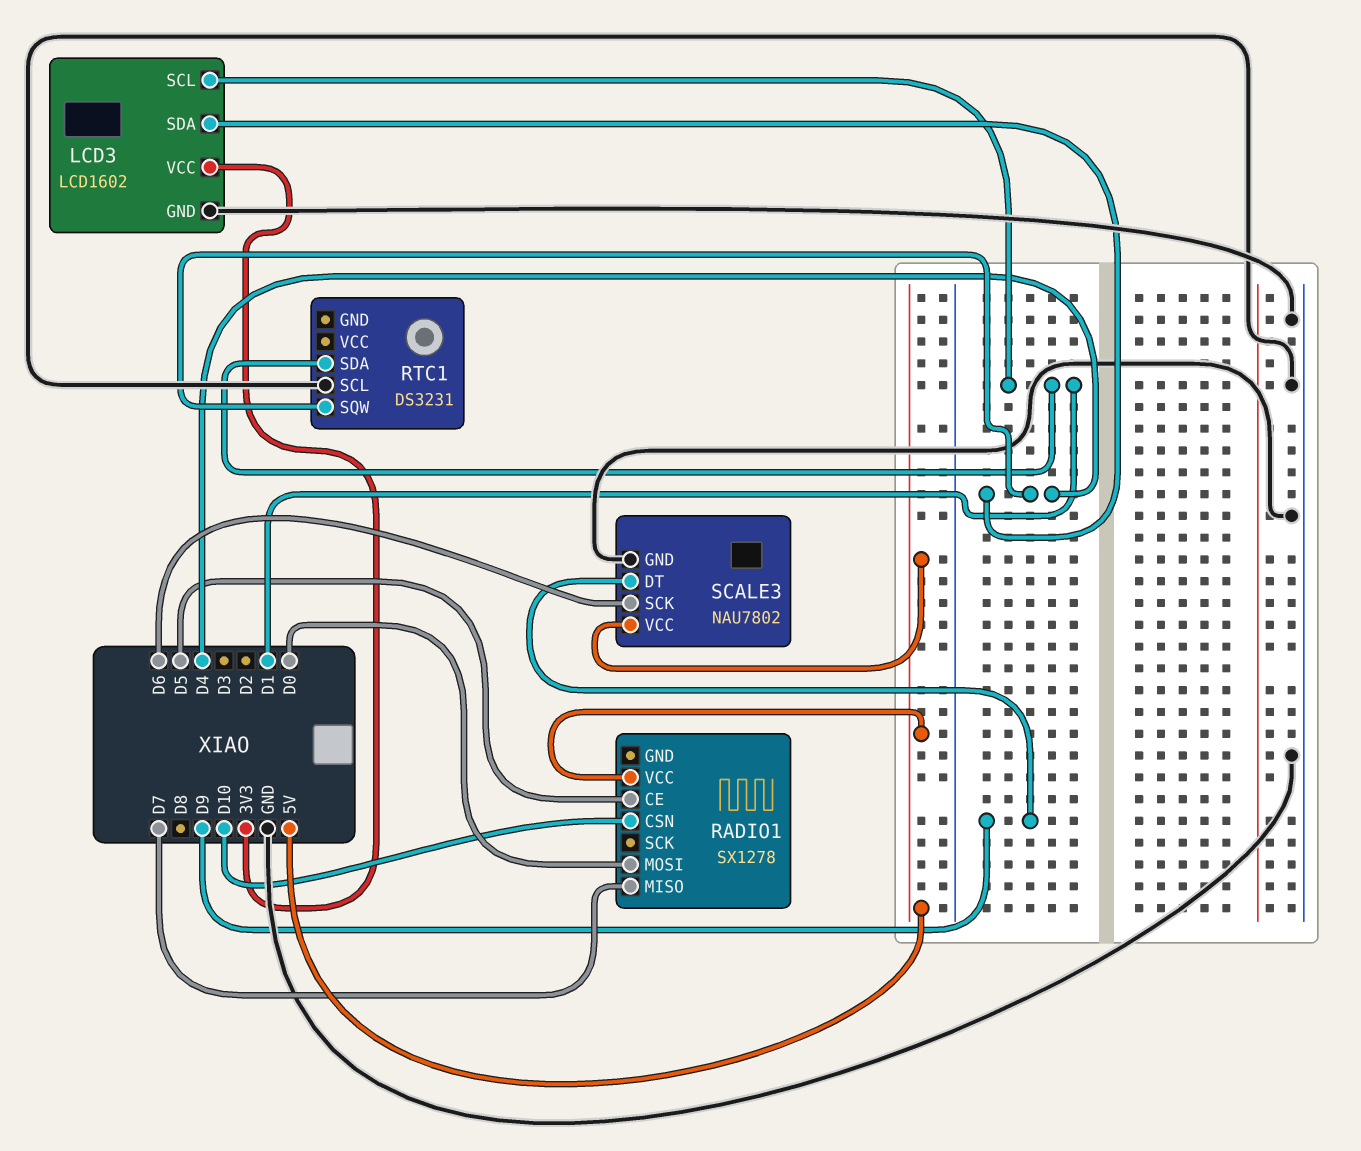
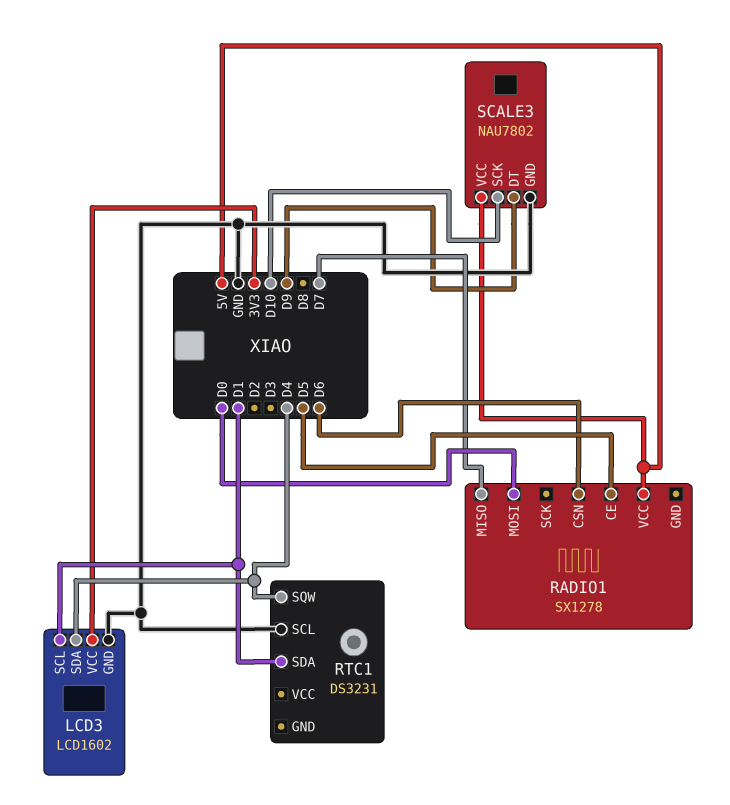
RADIO1 pin CSN: D10 -> D6
SCALE3 pin SCK: D6 -> D10

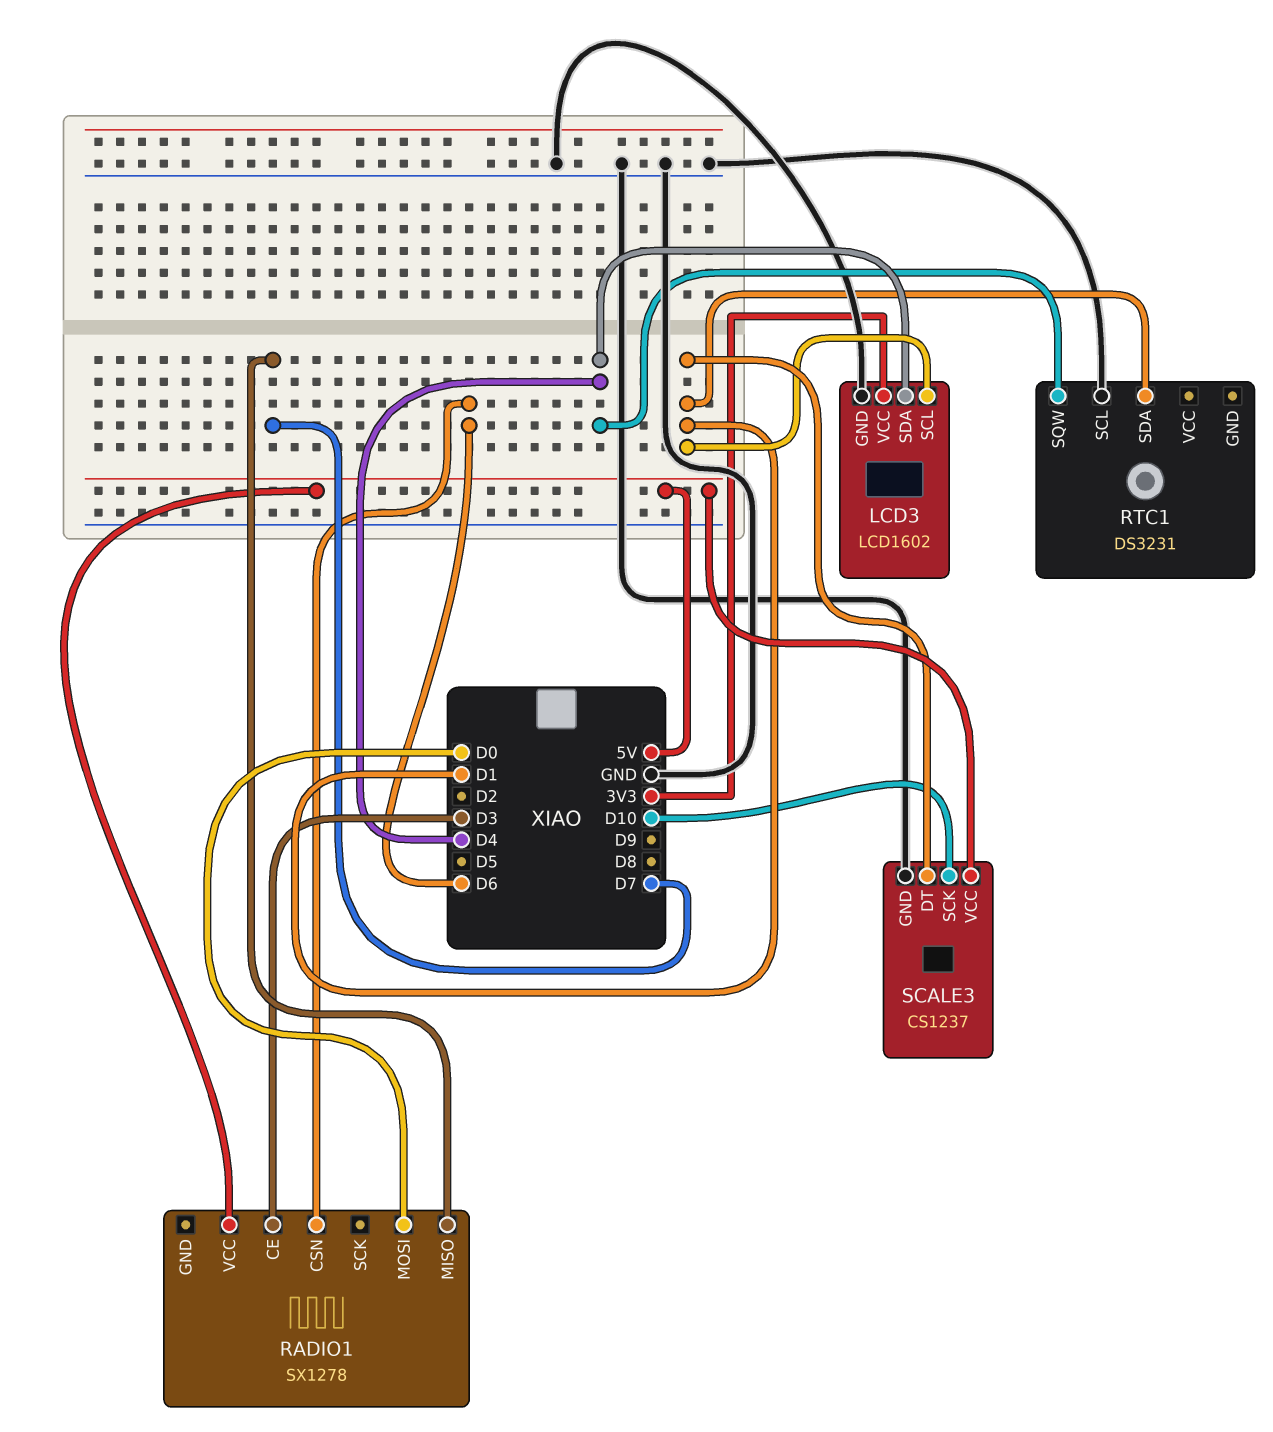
RADIO1 pin CE: D5 -> D3
SCALE3: NAU7802 -> CS1237
SCALE3 pin DT: D9 -> D1

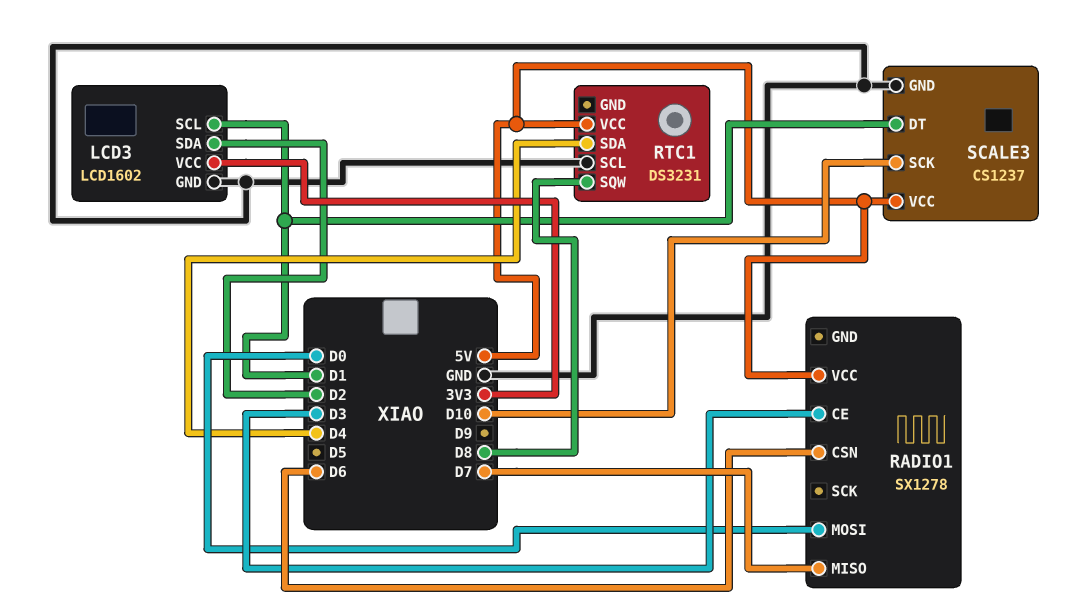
LCD3 pin SDA: D4 -> D2
RTC1 pin SDA: D1 -> D4
RTC1 pin SQW: D4 -> D8
RTC1 pin VCC: none -> 5V

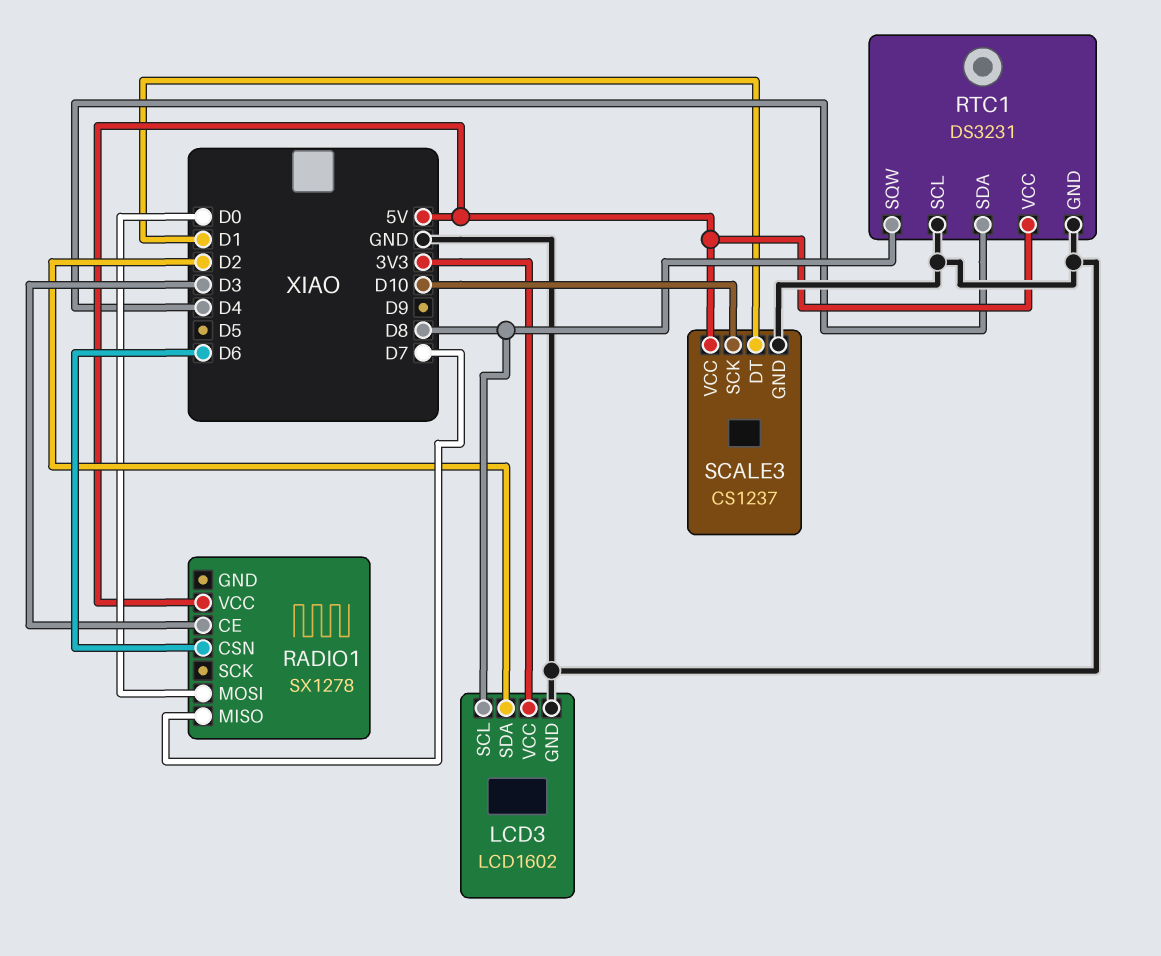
LCD3 pin SCL: D1 -> D8
RTC1 pin GND: none -> GND

